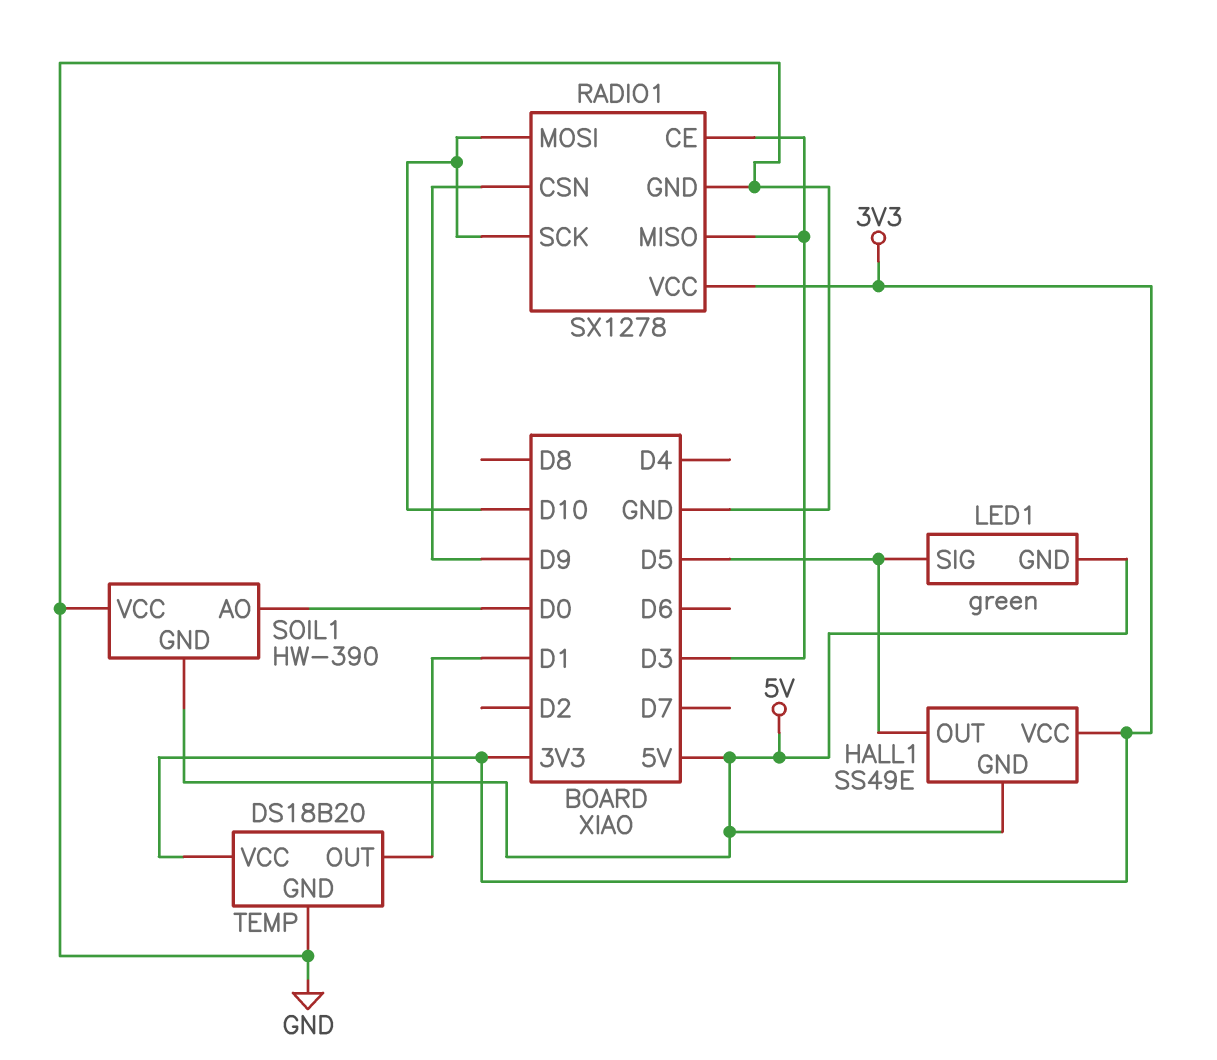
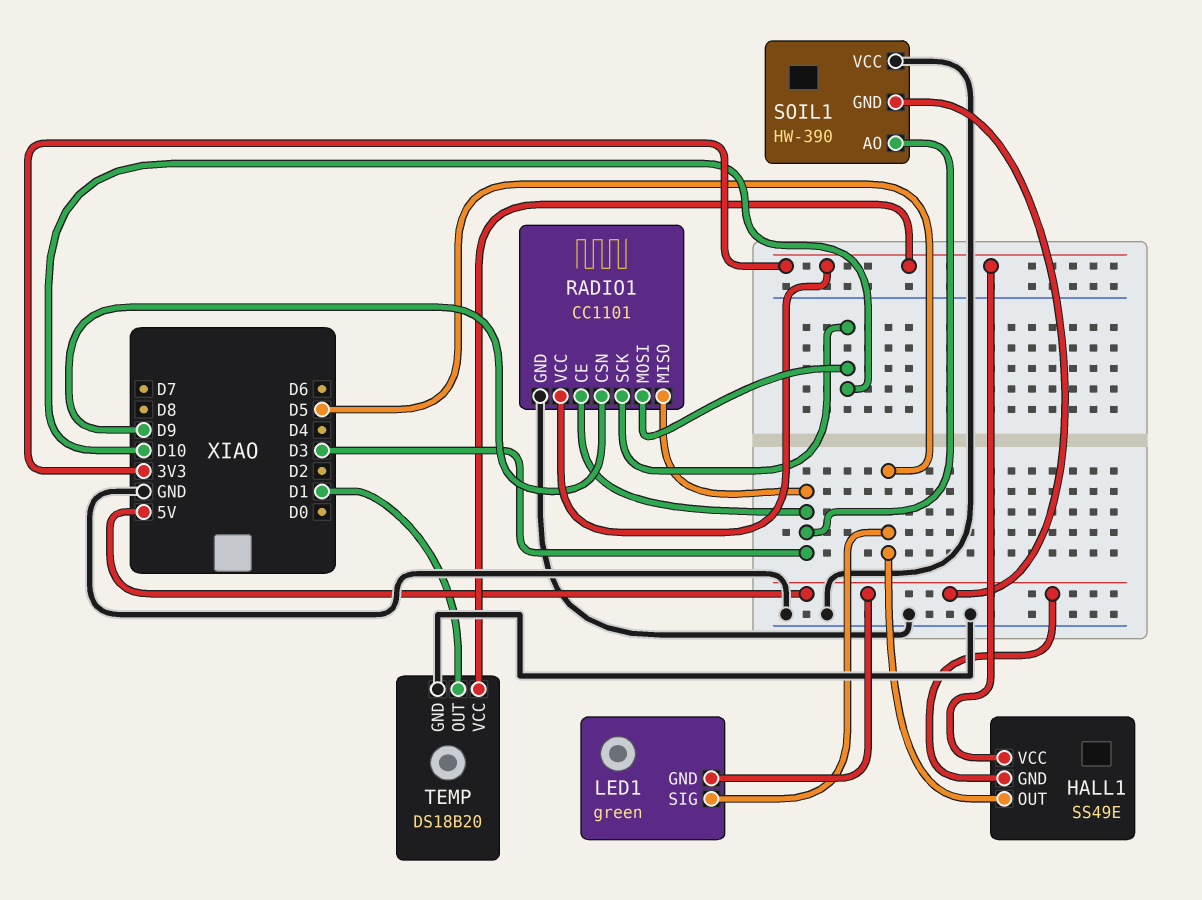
RADIO1: SX1278 -> CC1101
SOIL1 pin AO: D0 -> D3

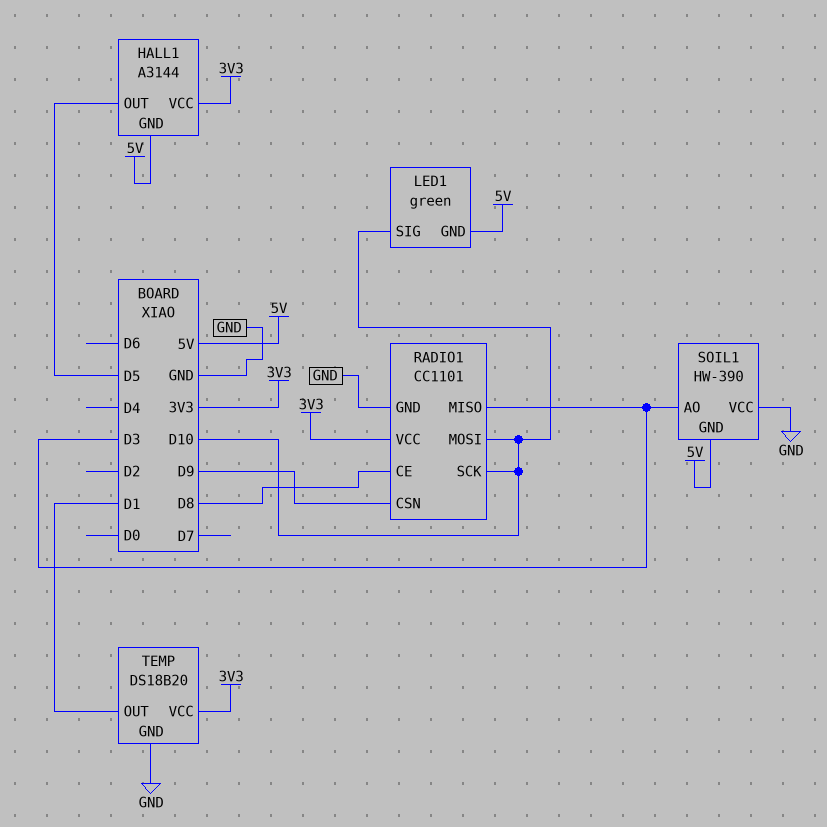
HALL1: SS49E -> A3144
LED1 pin SIG: D5 -> D10
RADIO1 pin CE: D3 -> D8

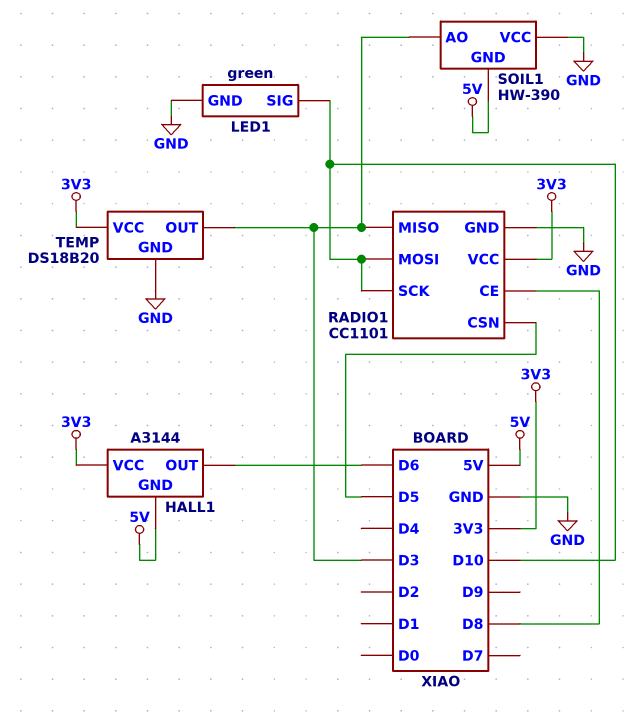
HALL1 pin OUT: D5 -> D6
LED1 pin GND: 5V -> GND
RADIO1 pin CSN: D9 -> D5
TEMP pin OUT: D1 -> D3

